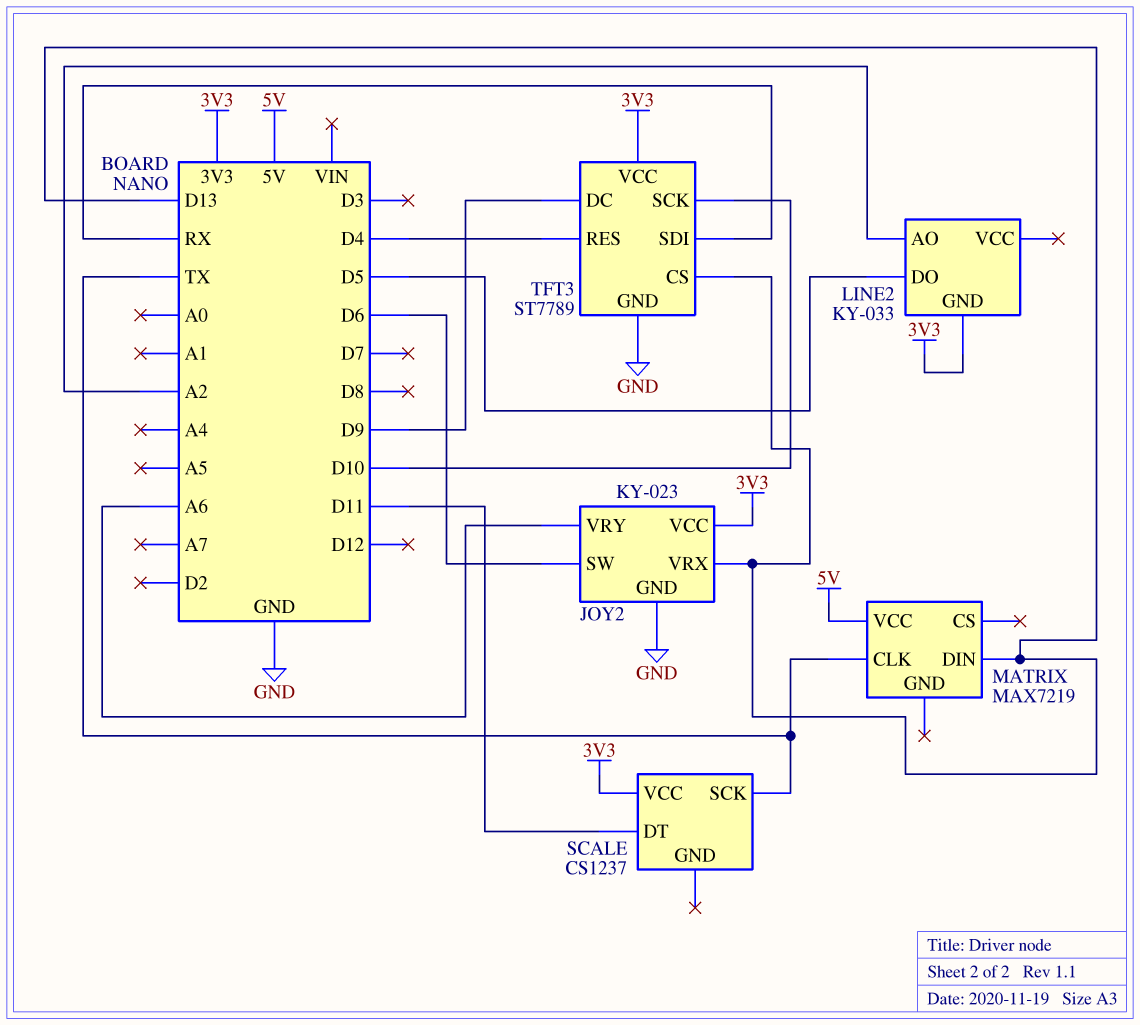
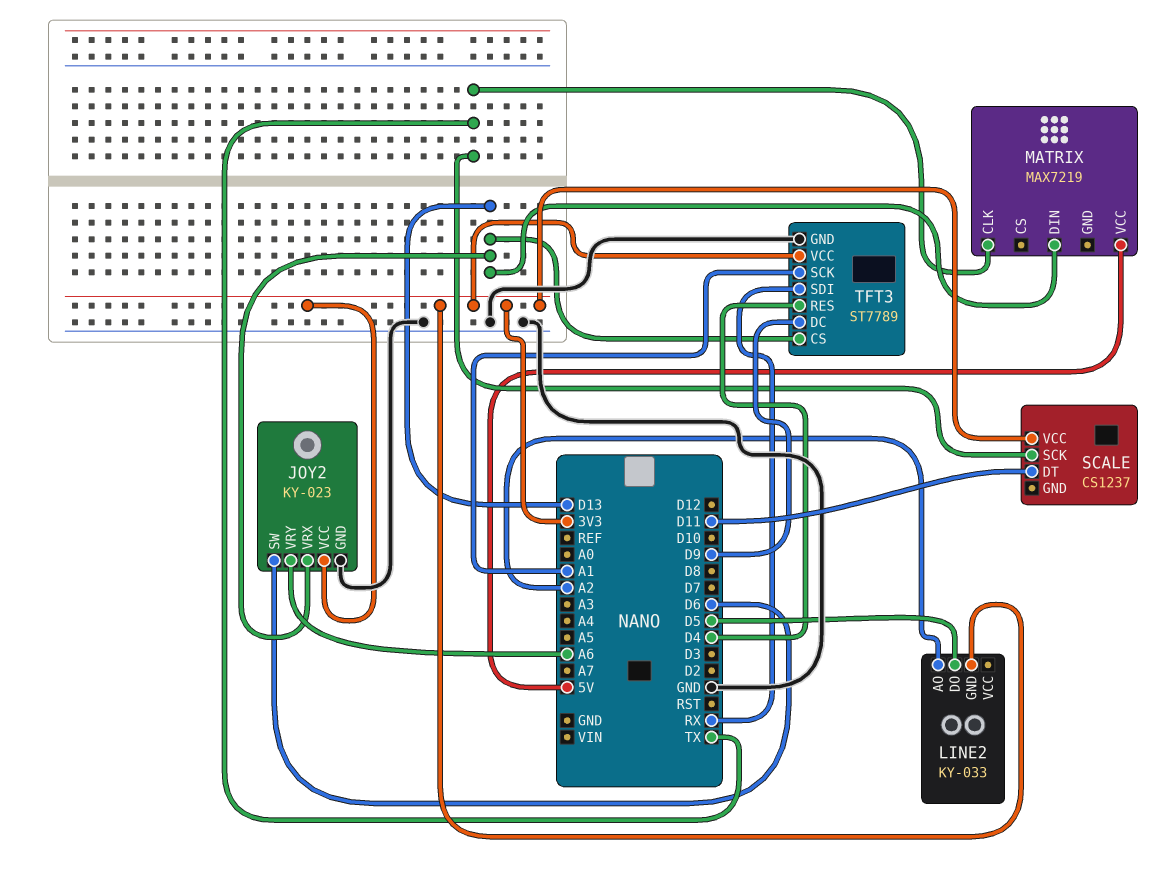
TFT3 pin SCK: D10 -> A1

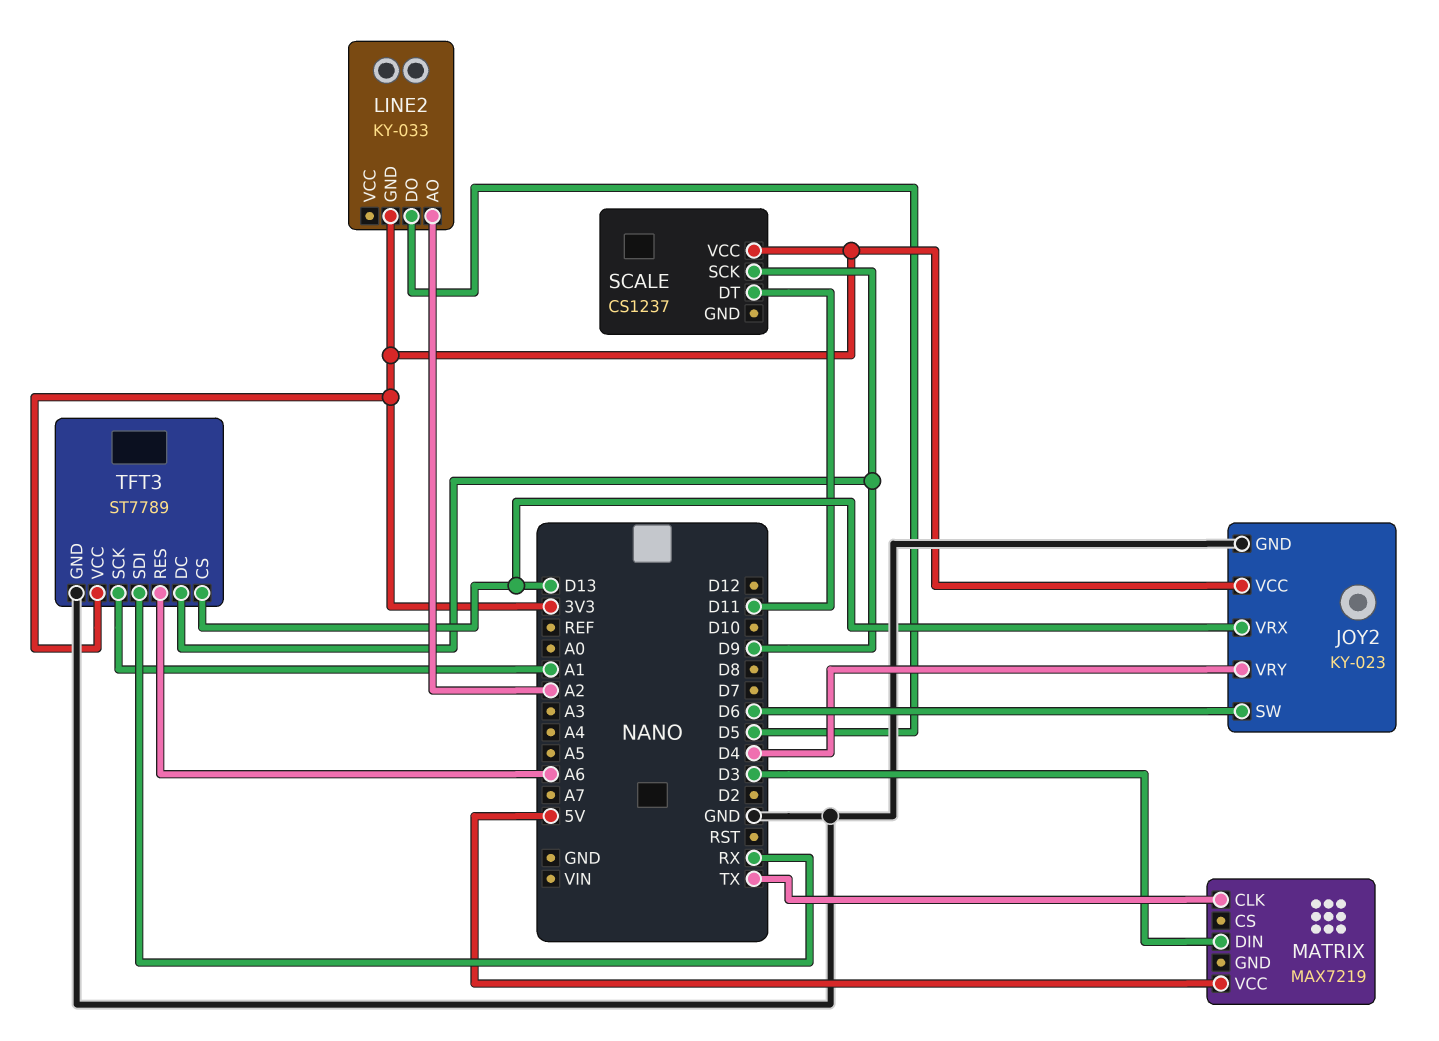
JOY2 pin VRY: A6 -> D4
MATRIX pin DIN: D13 -> D3
SCALE pin SCK: TX -> D9
TFT3 pin RES: D4 -> A6

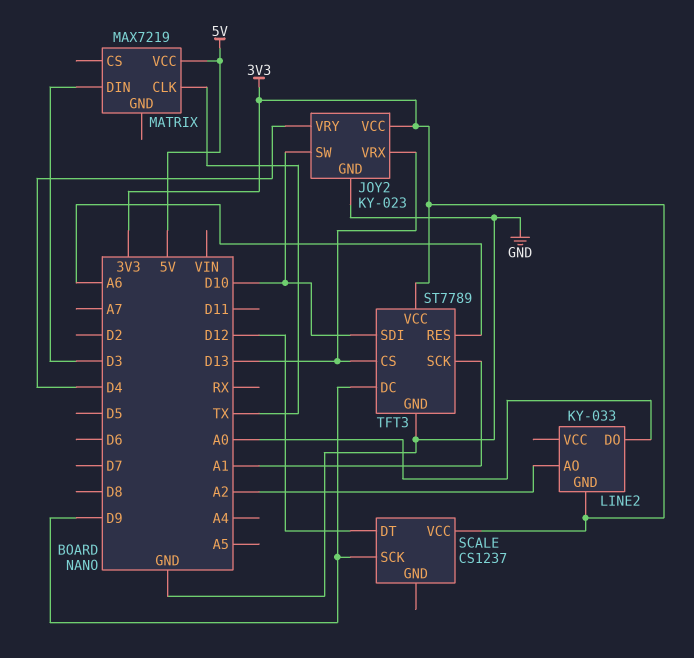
JOY2 pin SW: D6 -> D10
LINE2 pin DO: D5 -> A0
SCALE pin DT: D11 -> D12
TFT3 pin SDI: RX -> D10

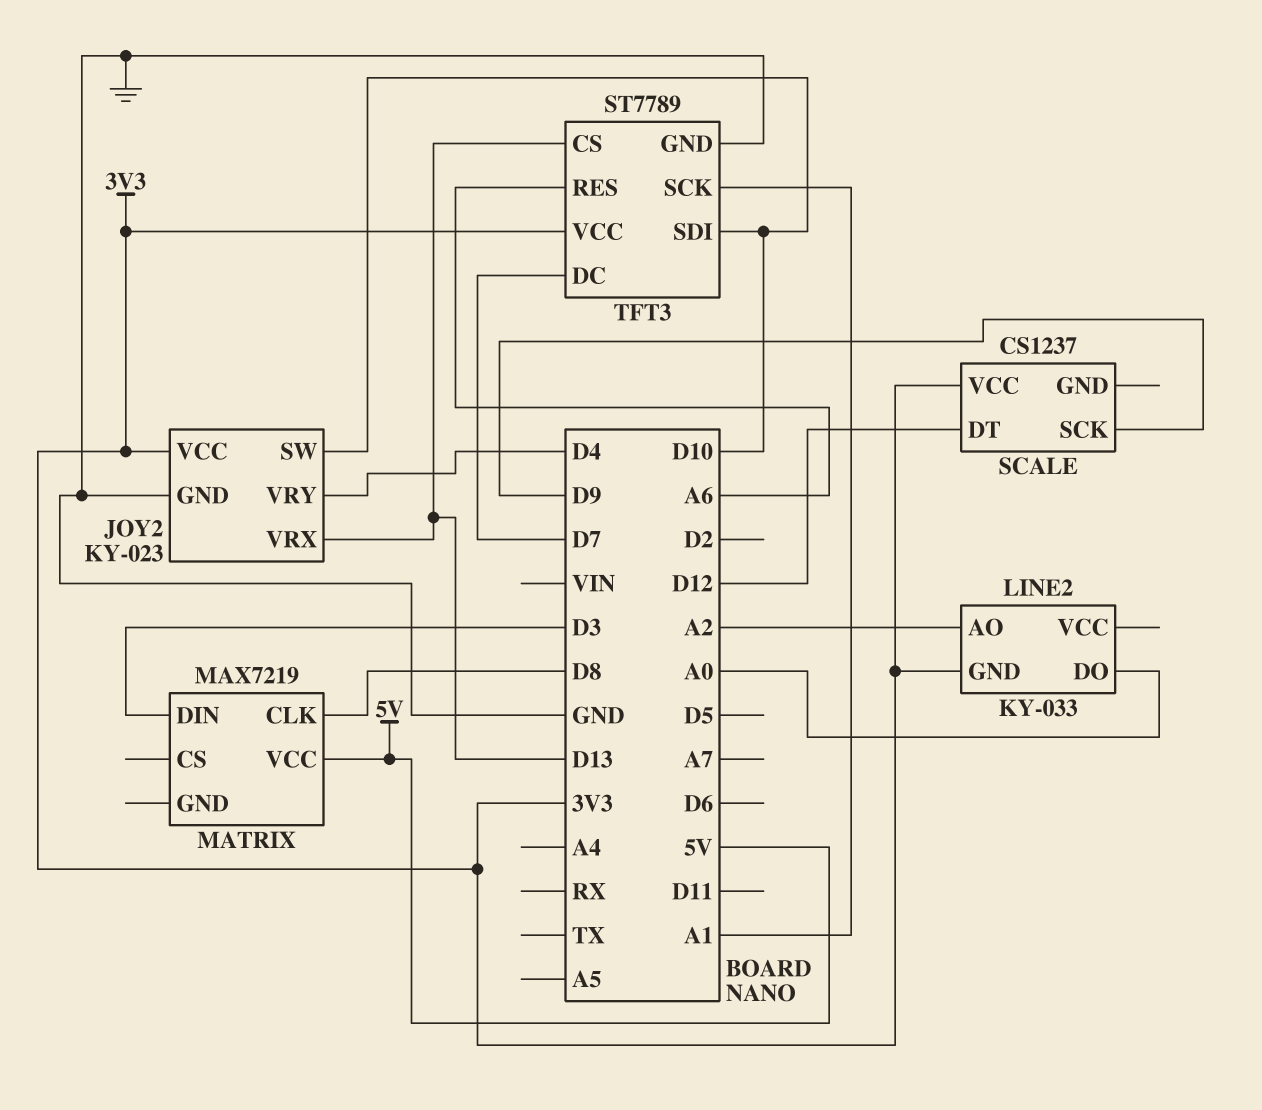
MATRIX pin CLK: TX -> D8
TFT3 pin DC: D9 -> D7

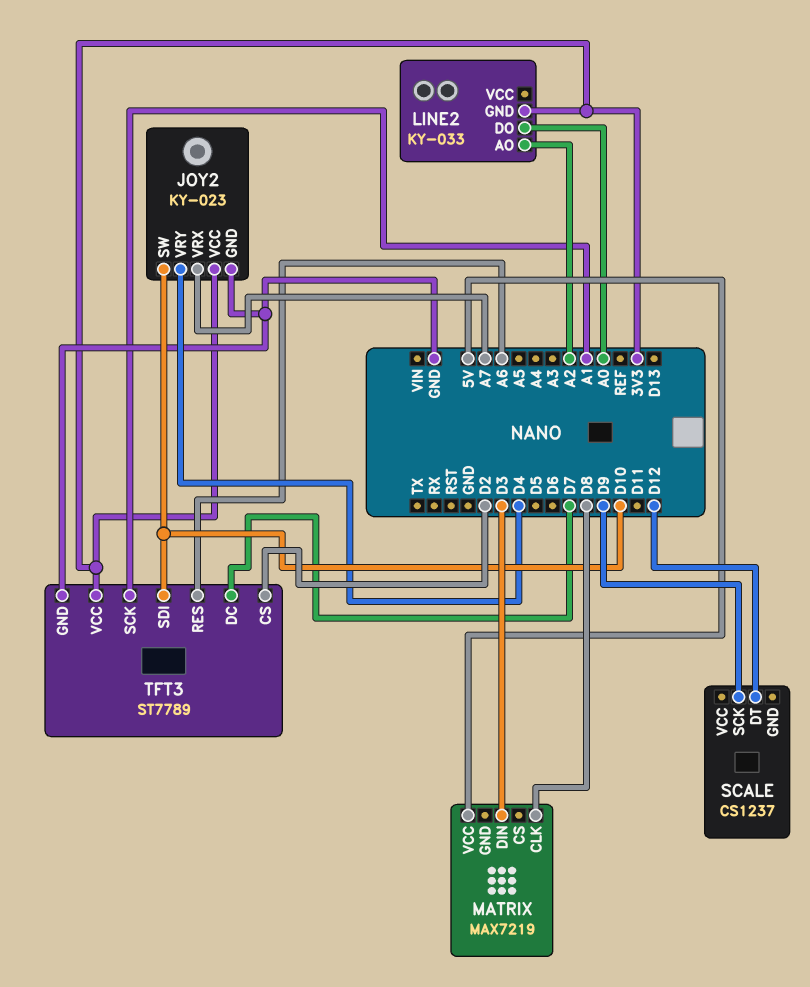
JOY2 pin VRX: D13 -> A7
SCALE pin VCC: 3V3 -> none
TFT3 pin CS: D13 -> D2

